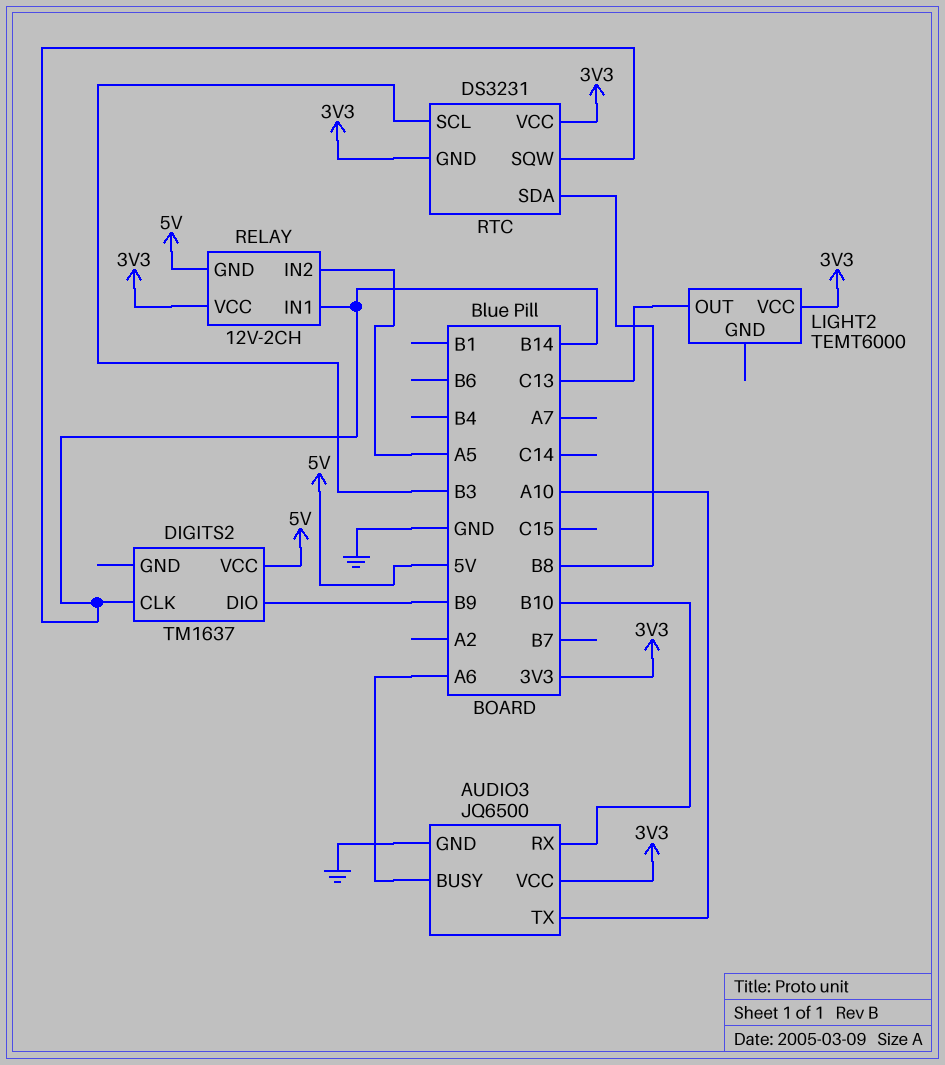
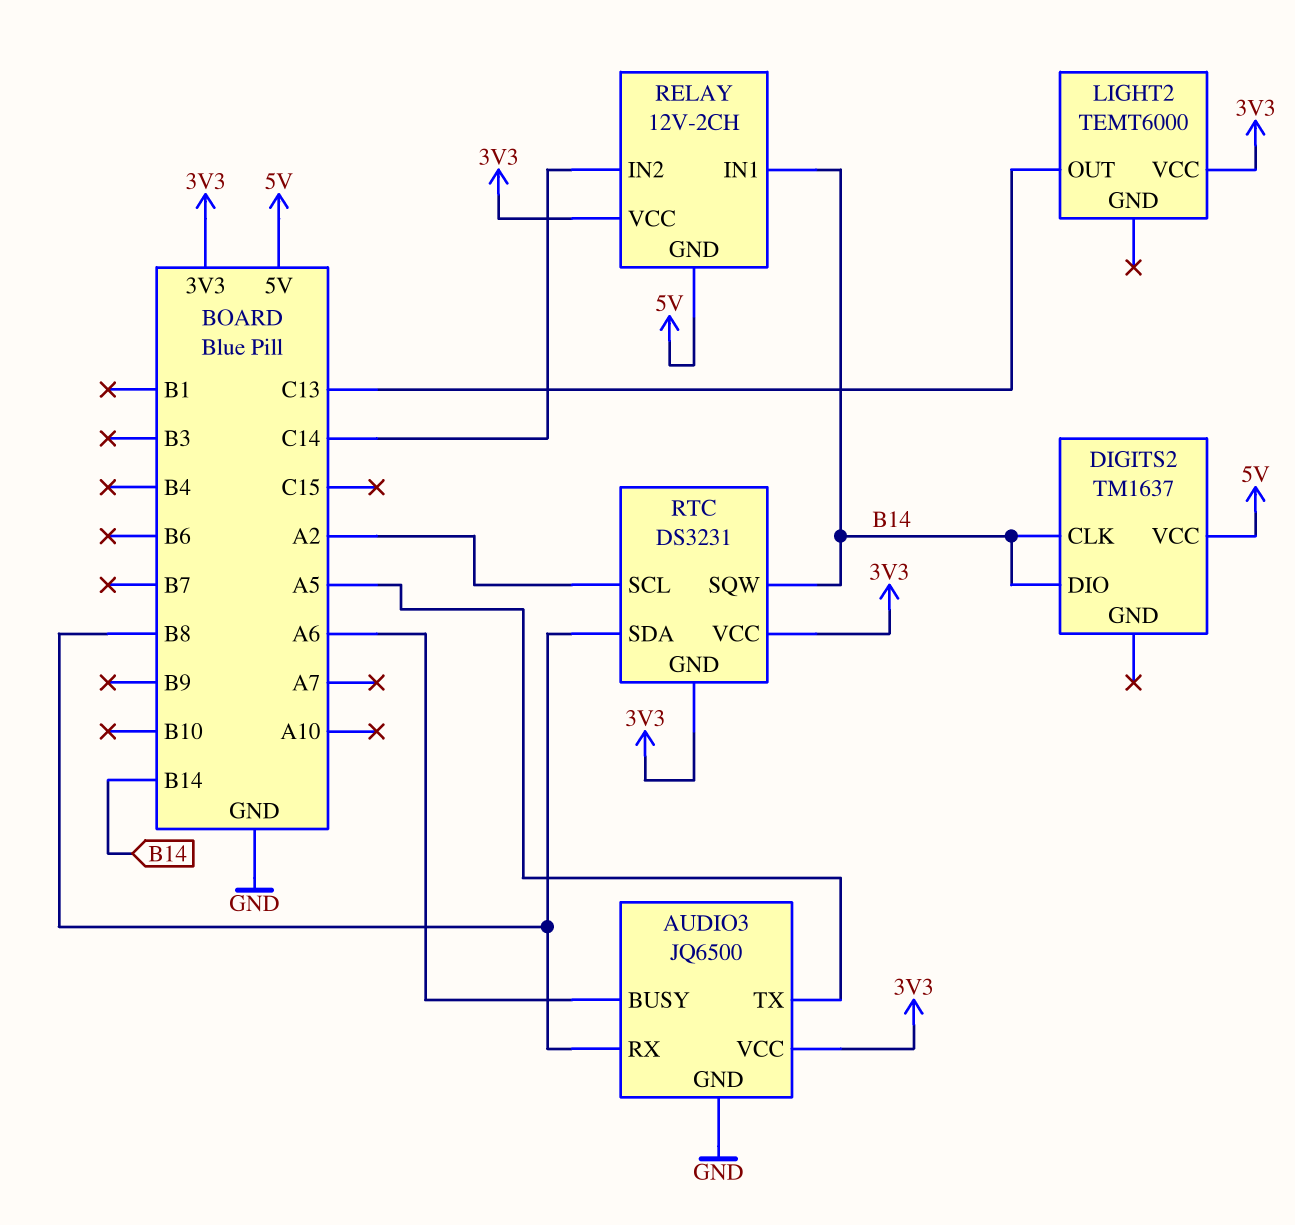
AUDIO3 pin RX: B10 -> B8
AUDIO3 pin TX: A10 -> A5
DIGITS2 pin DIO: B9 -> B14
RELAY pin IN2: A5 -> C14
RTC pin SCL: B3 -> A2

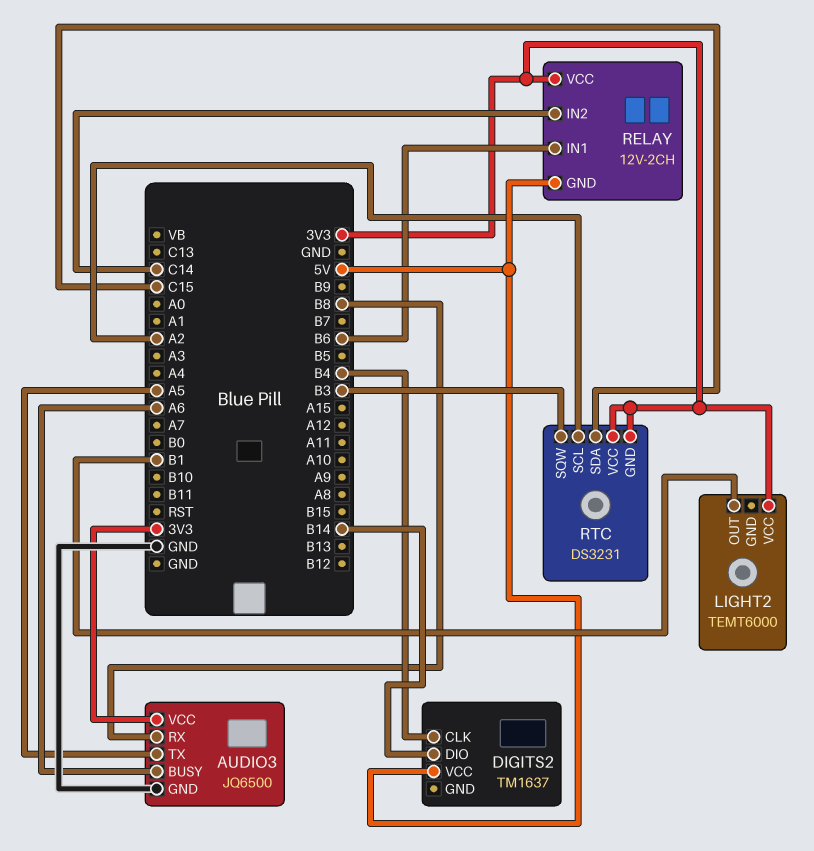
DIGITS2 pin CLK: B14 -> B4
LIGHT2 pin OUT: C13 -> B1
RELAY pin IN1: B14 -> B6
RTC pin SDA: B8 -> C15
RTC pin SQW: B14 -> B3

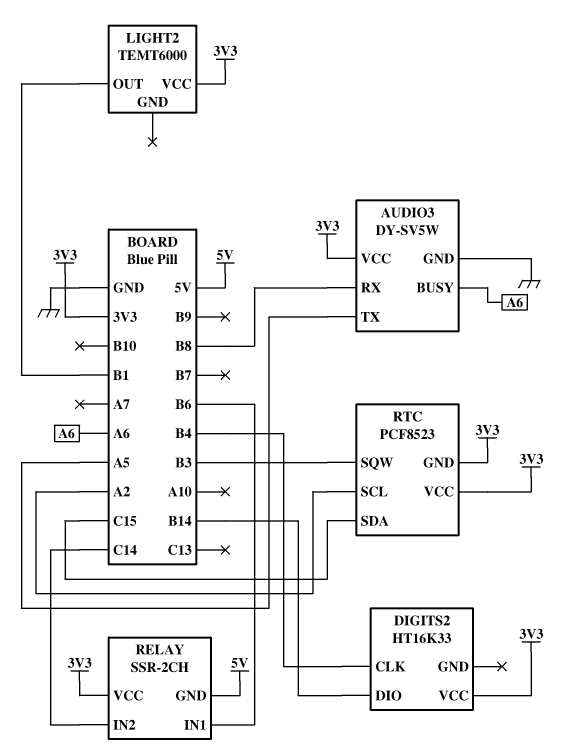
AUDIO3: JQ6500 -> DY-SV5W
DIGITS2: TM1637 -> HT16K33
DIGITS2 pin VCC: 5V -> 3V3
RELAY: 12V-2CH -> SSR-2CH
RTC: DS3231 -> PCF8523

